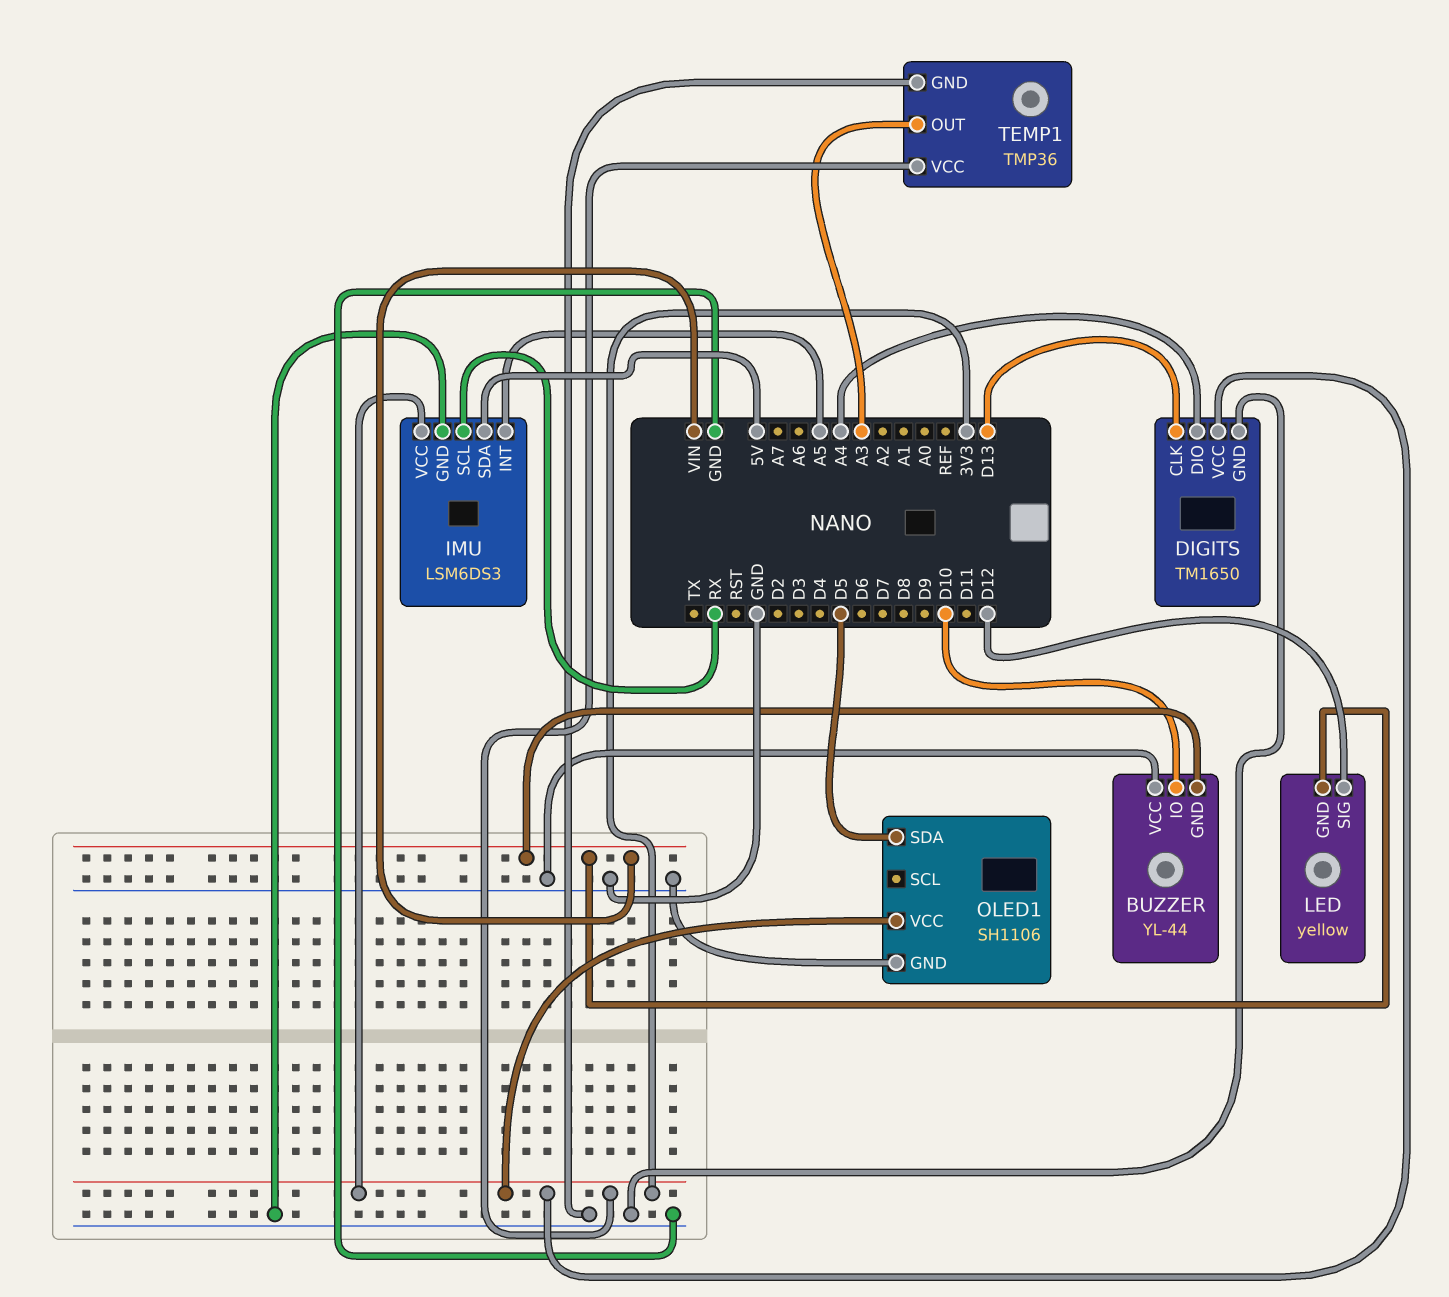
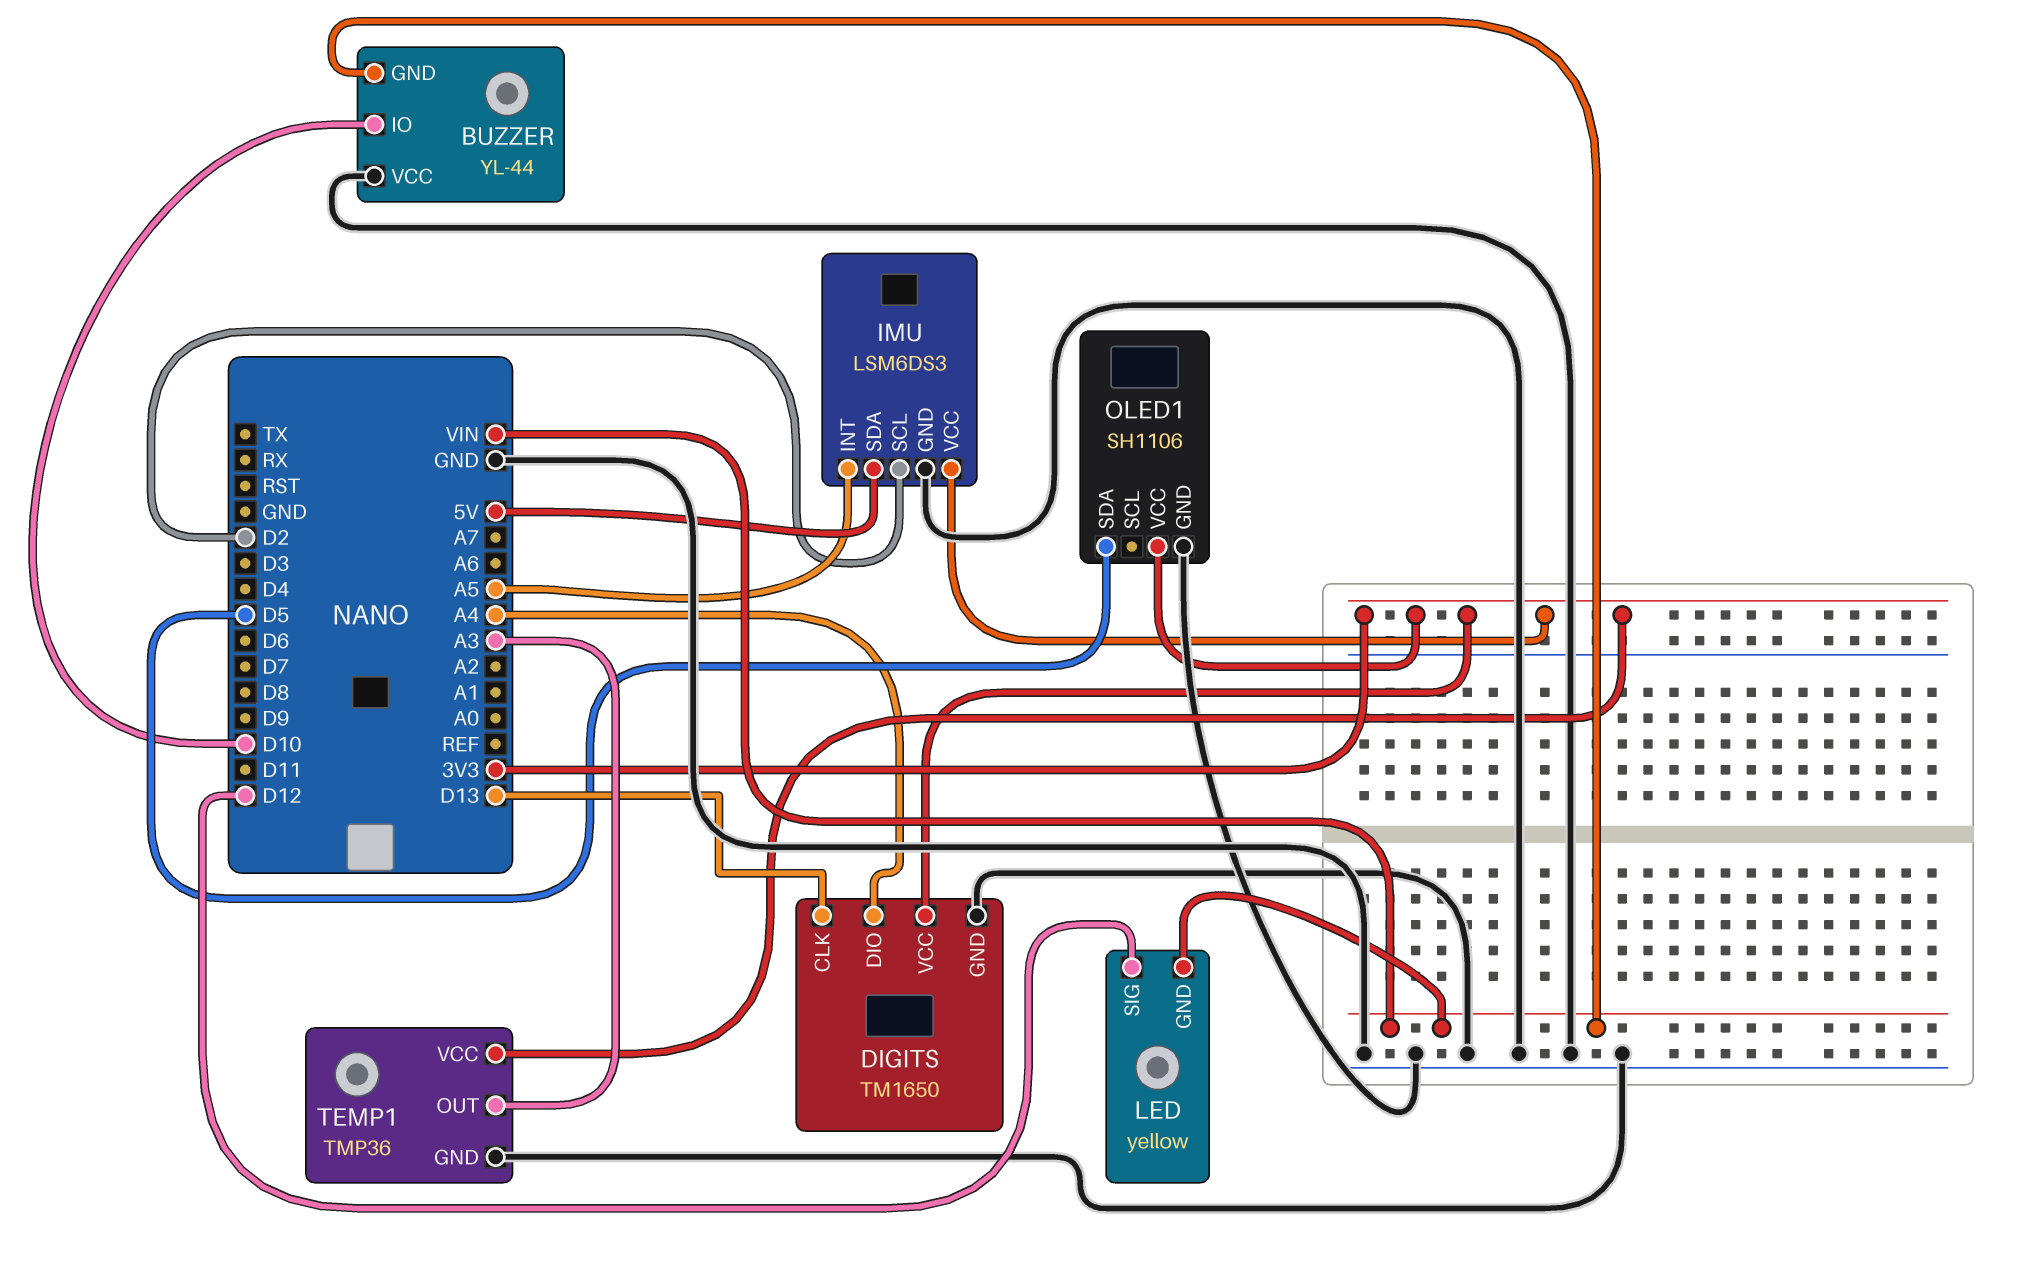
IMU pin SCL: RX -> D2

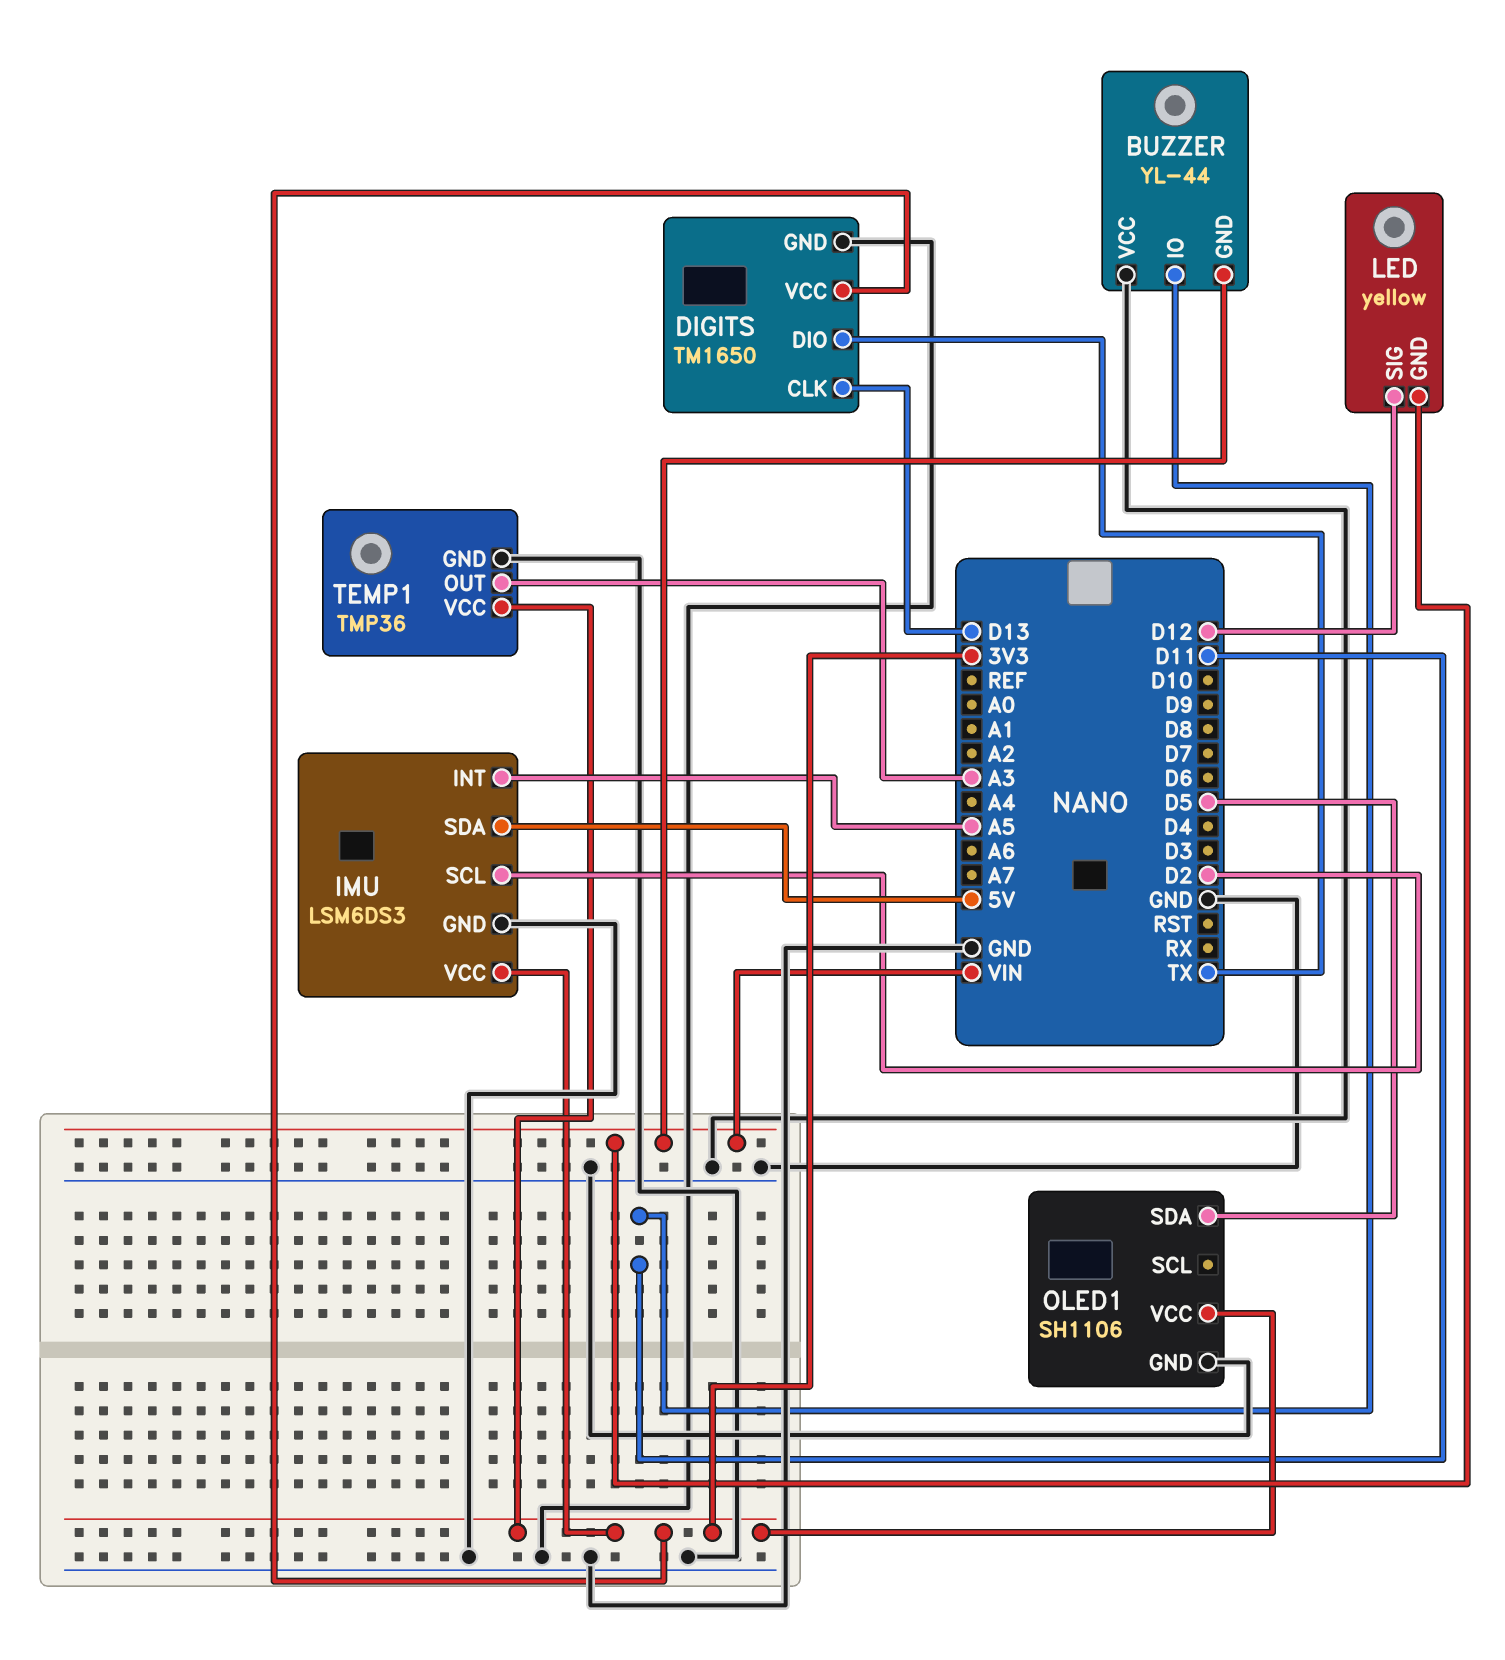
BUZZER pin IO: D10 -> D11
DIGITS pin DIO: A4 -> TX

